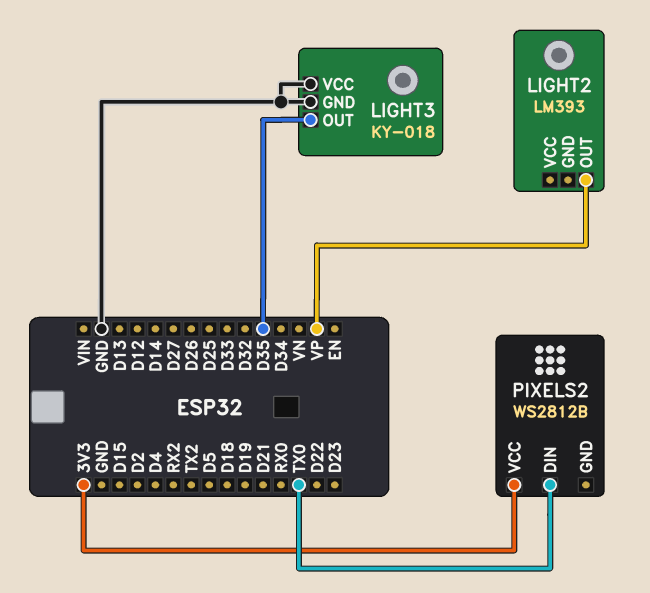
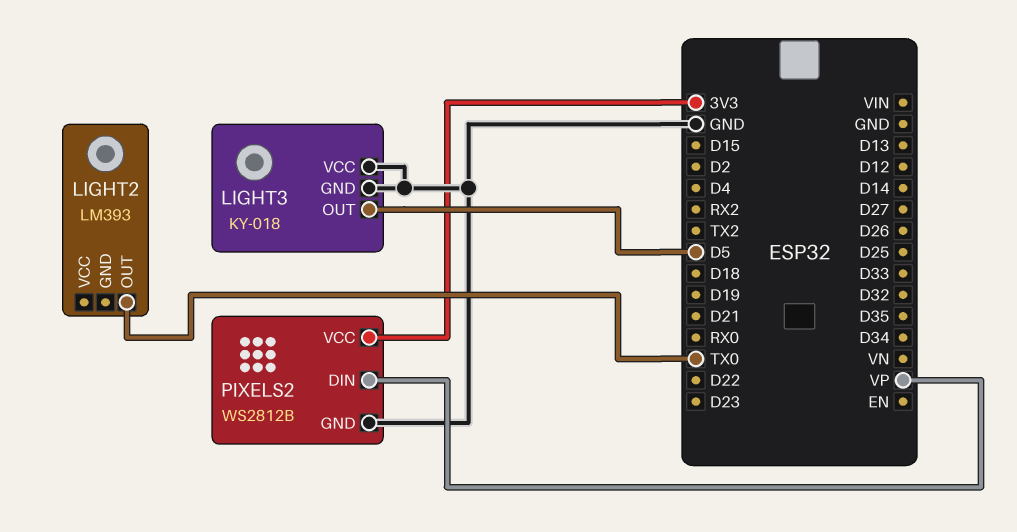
LIGHT2 pin OUT: VP -> TX0
LIGHT3 pin OUT: D35 -> D5
PIXELS2 pin DIN: TX0 -> VP
PIXELS2 pin GND: none -> GND

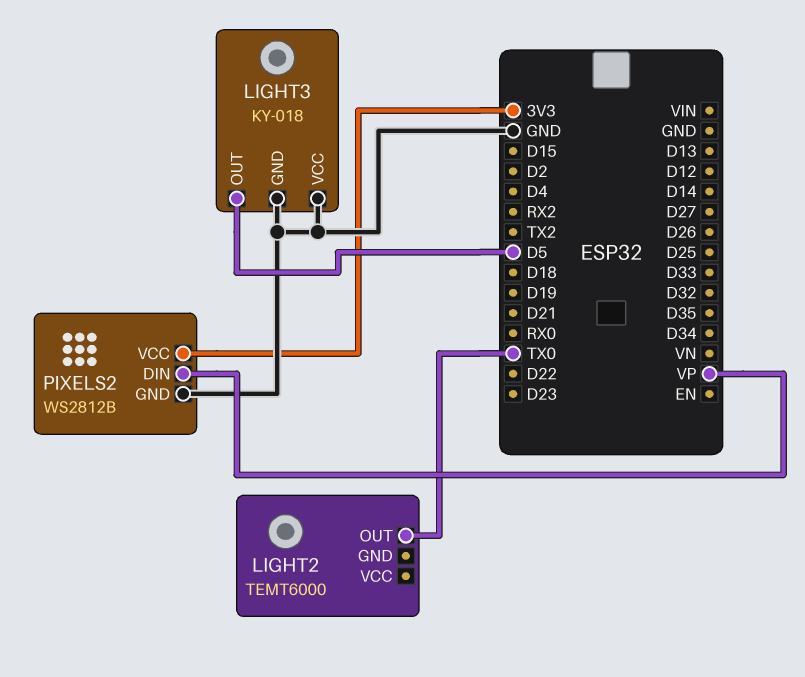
LIGHT2: LM393 -> TEMT6000

